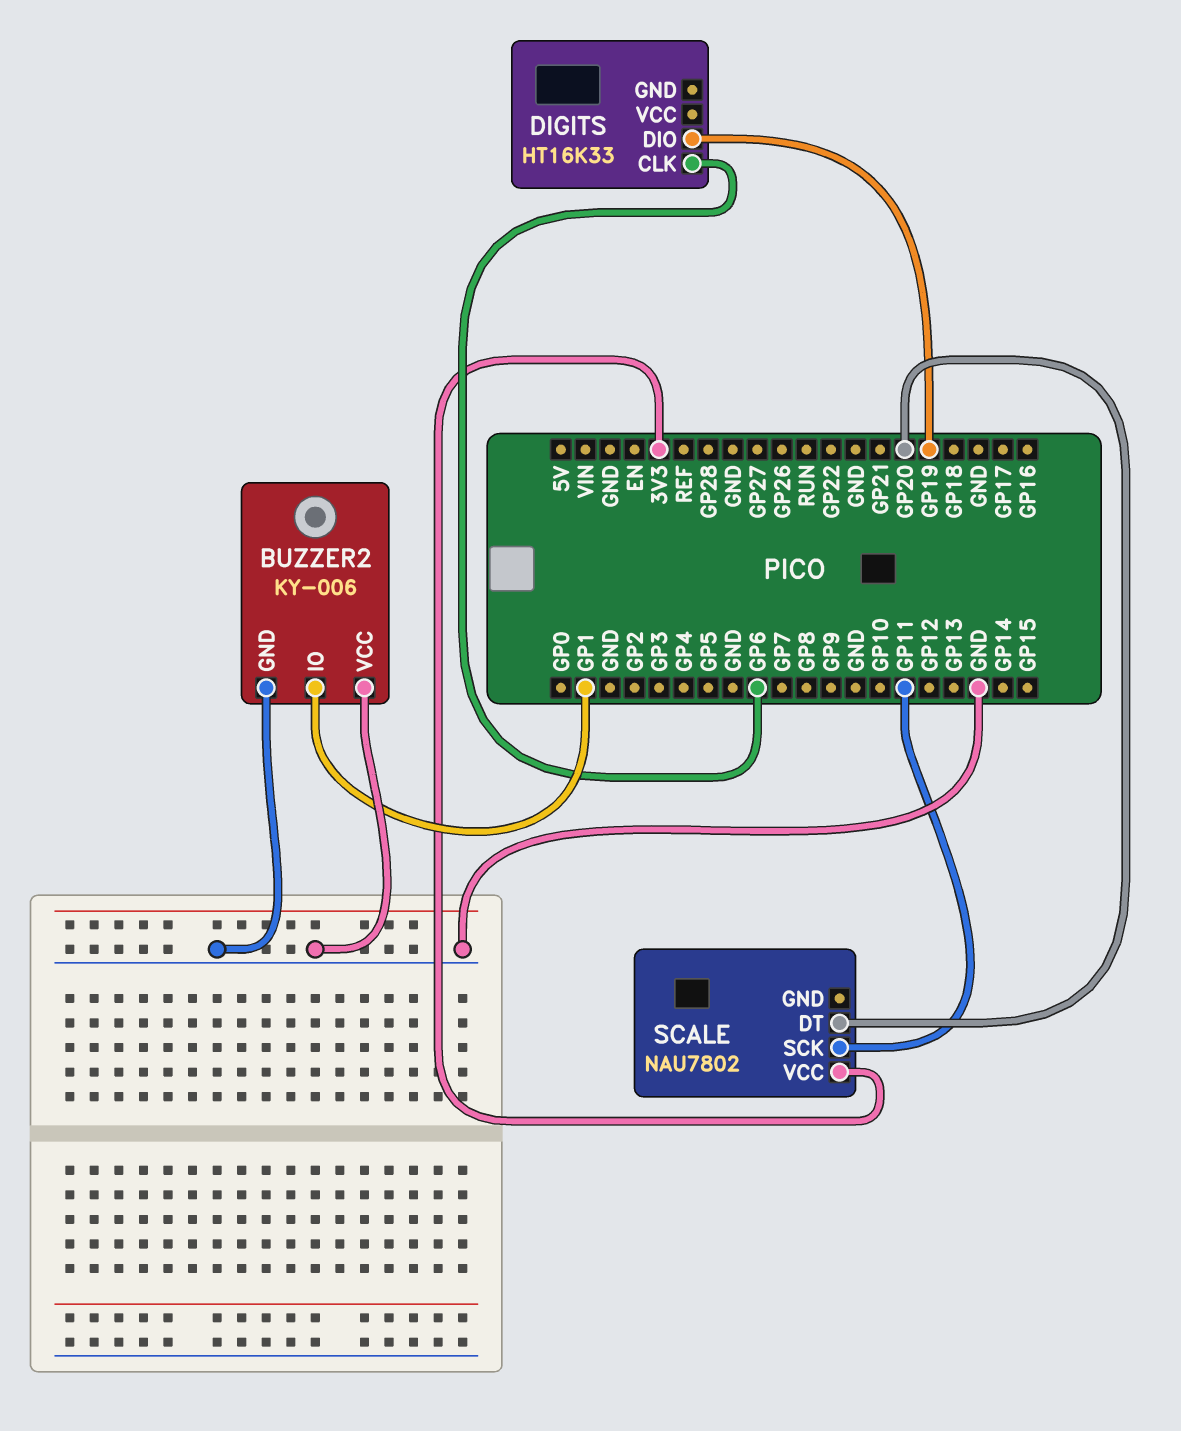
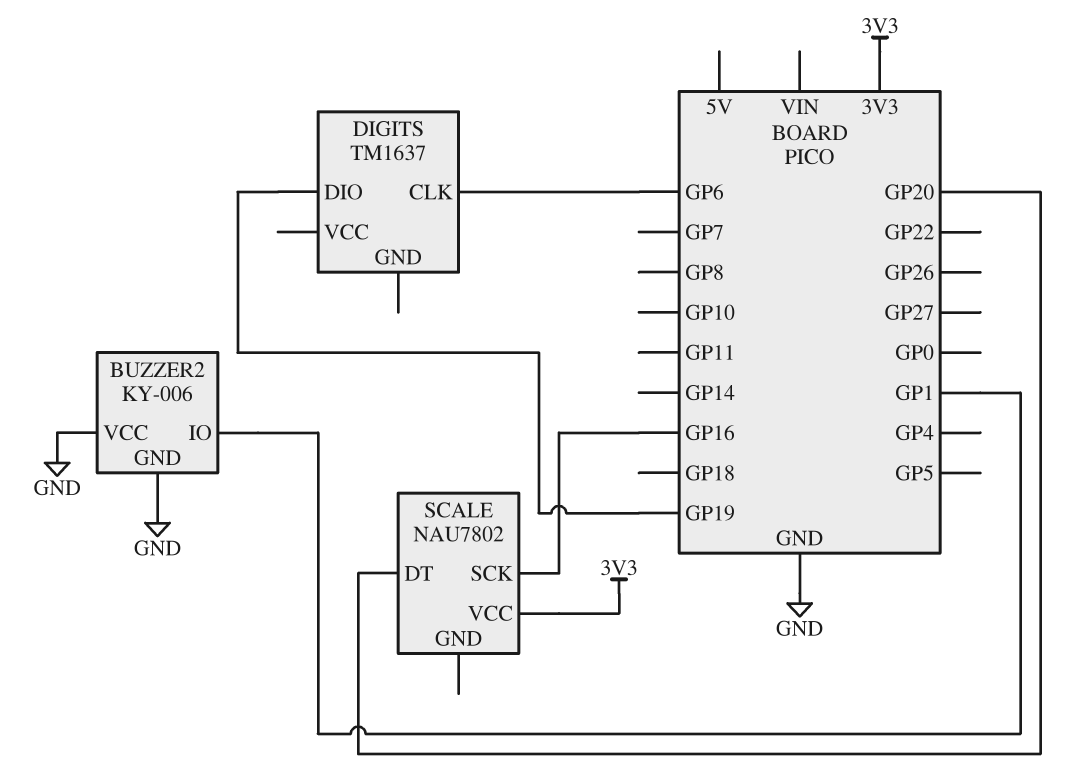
DIGITS: HT16K33 -> TM1637
SCALE pin SCK: GP11 -> GP16

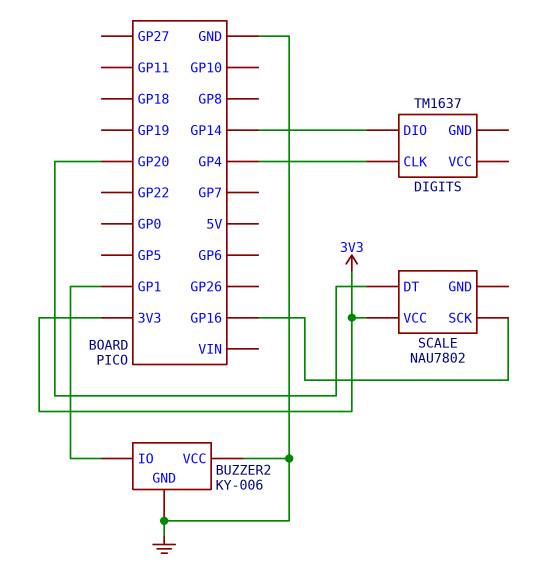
DIGITS pin CLK: GP6 -> GP4
DIGITS pin DIO: GP19 -> GP14

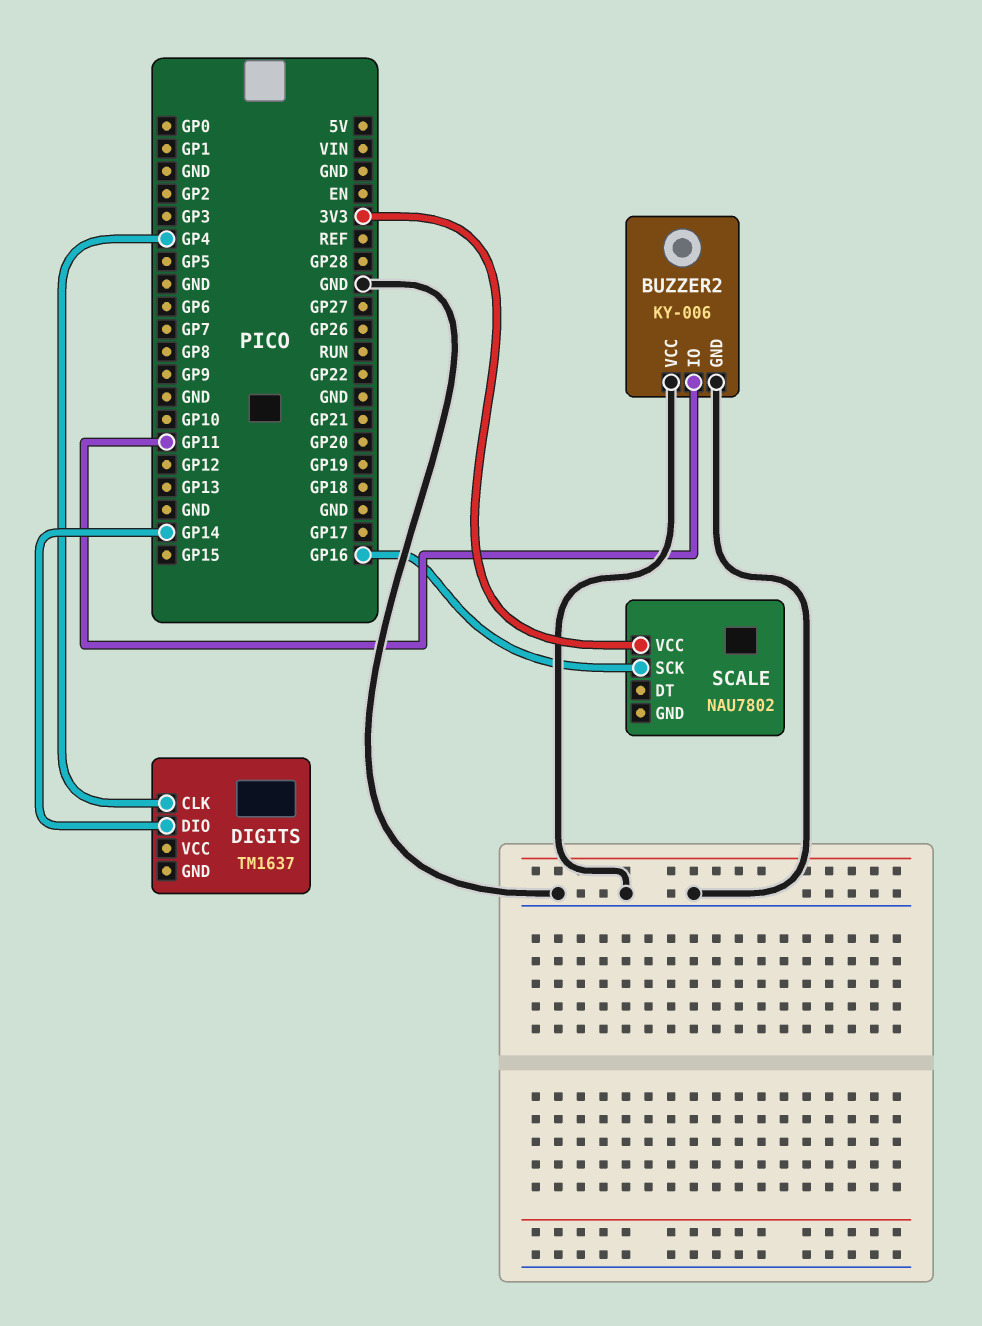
BUZZER2 pin IO: GP1 -> GP11
SCALE pin DT: GP20 -> none

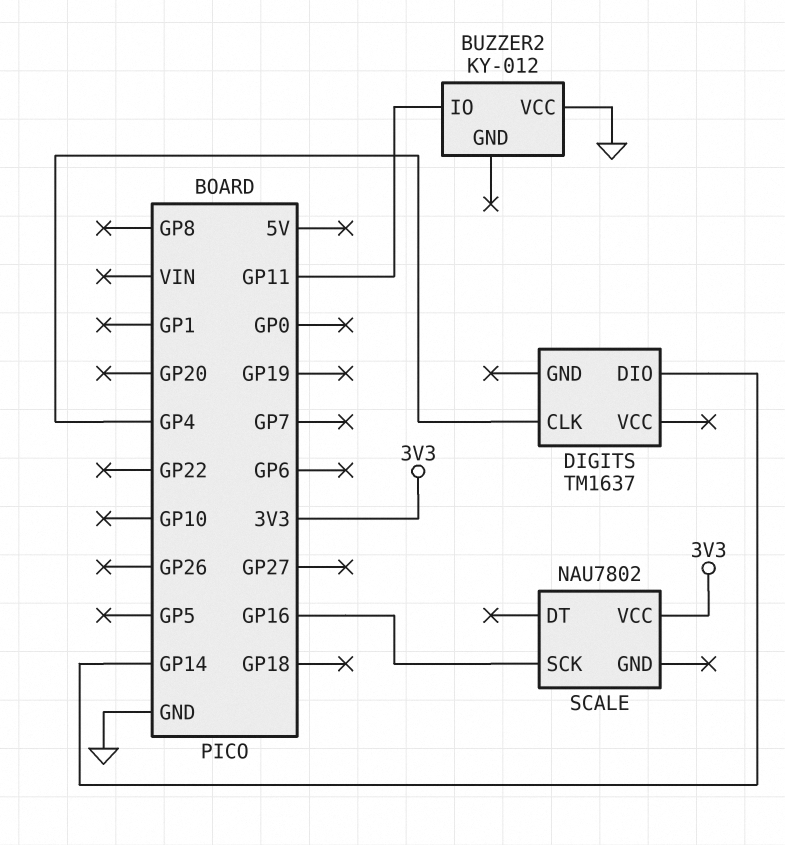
BUZZER2: KY-006 -> KY-012
BUZZER2 pin GND: GND -> none

